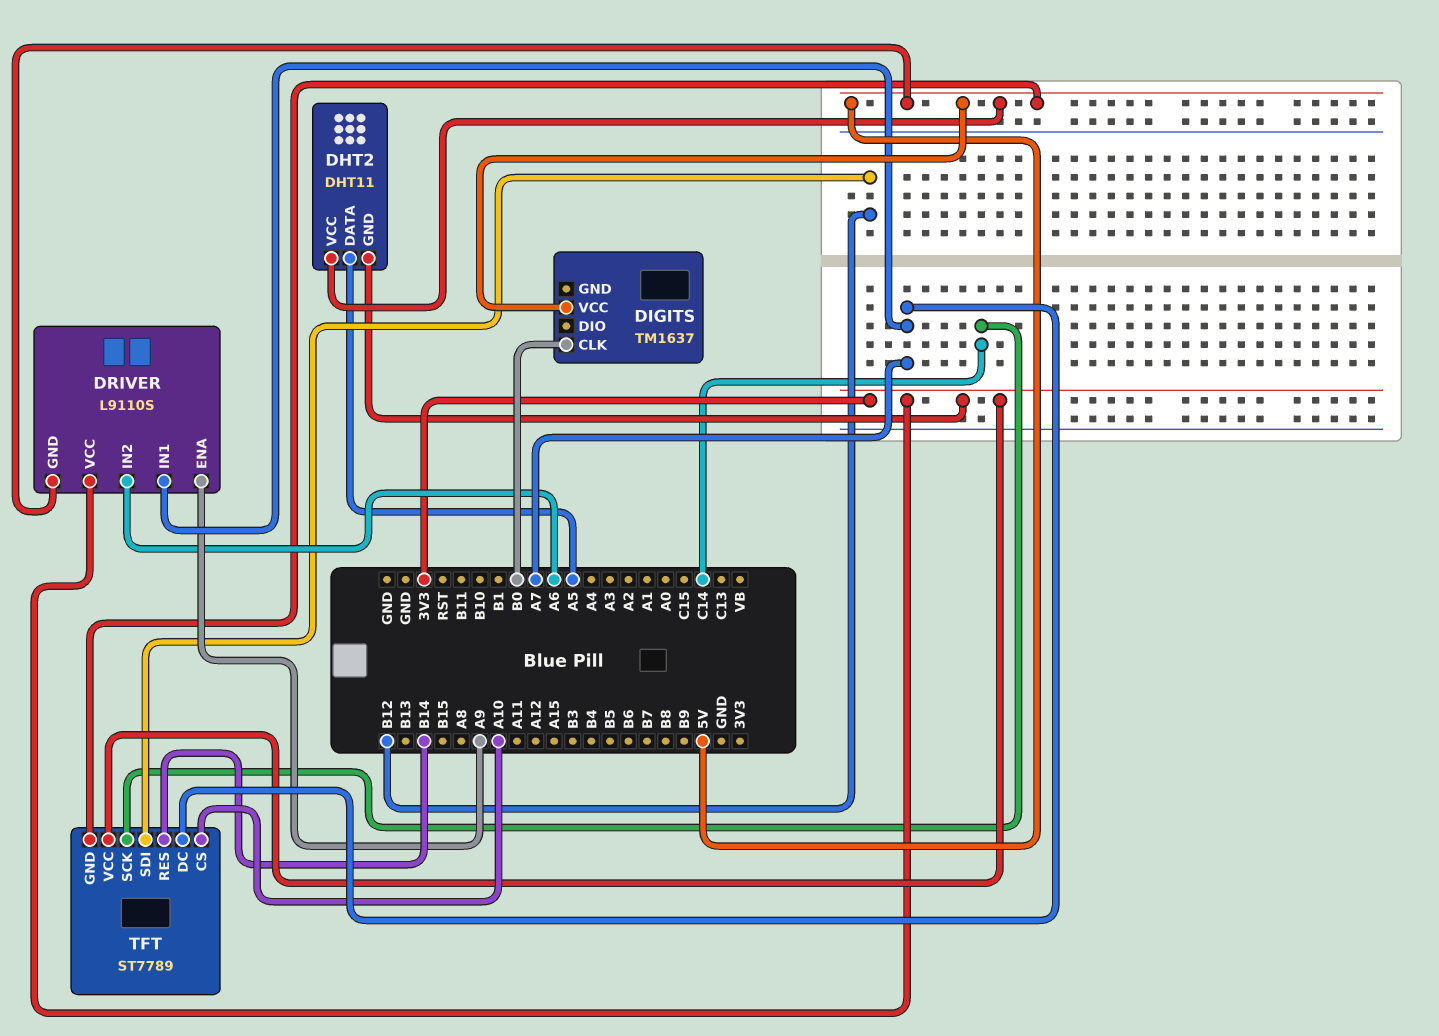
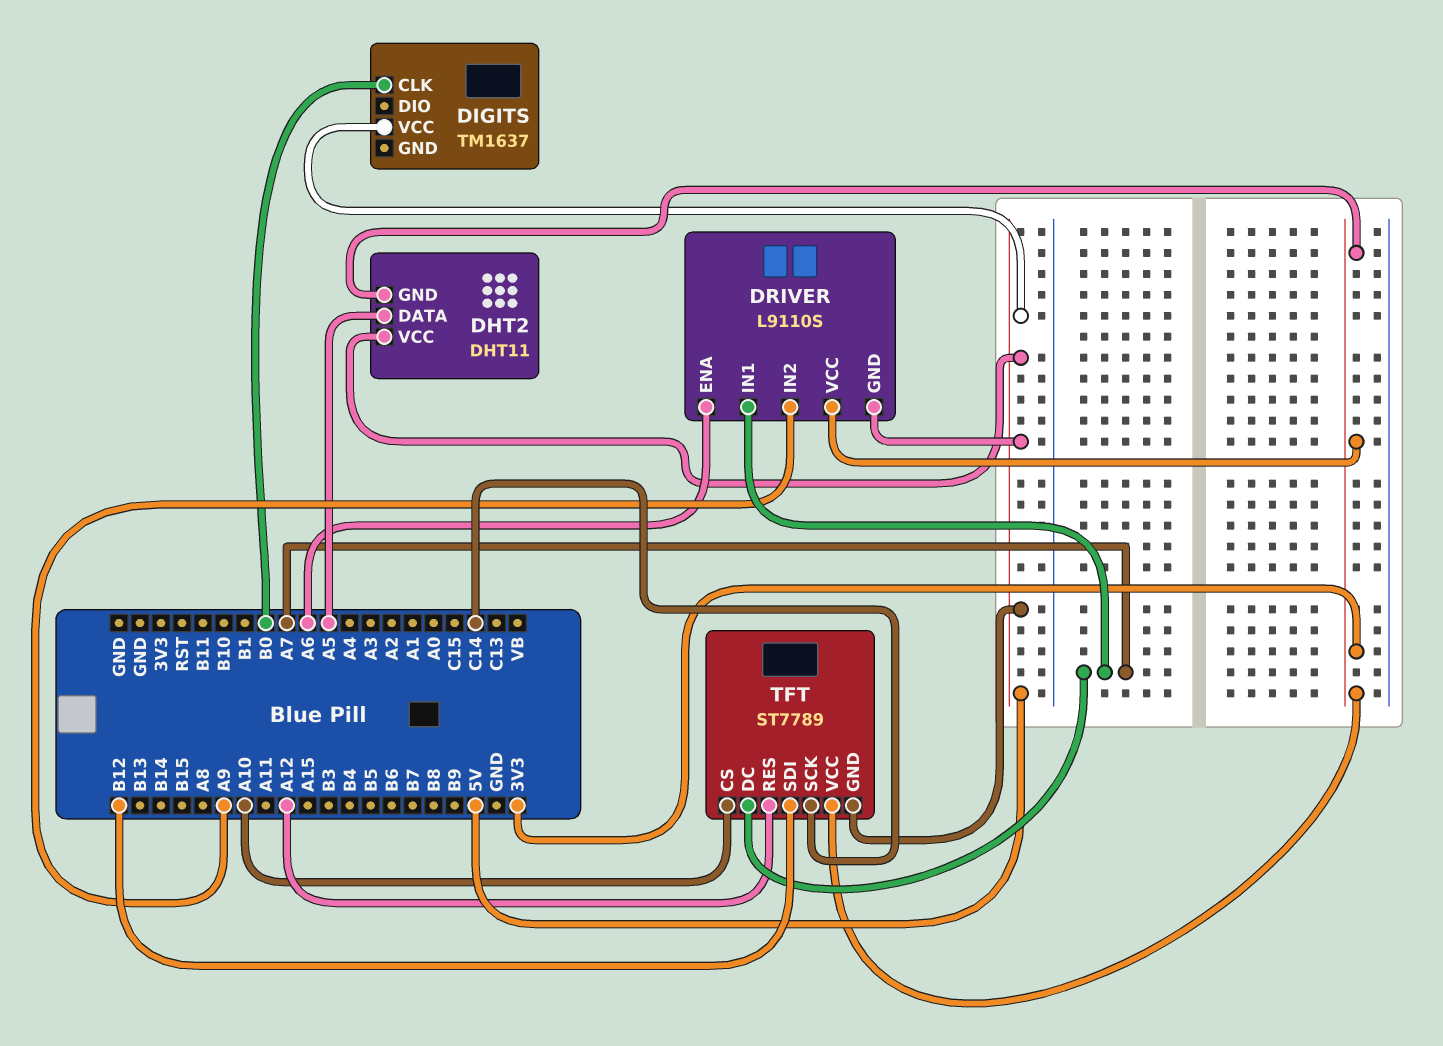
DRIVER pin ENA: A9 -> A6
DRIVER pin IN2: A6 -> A9
TFT pin RES: B14 -> A12

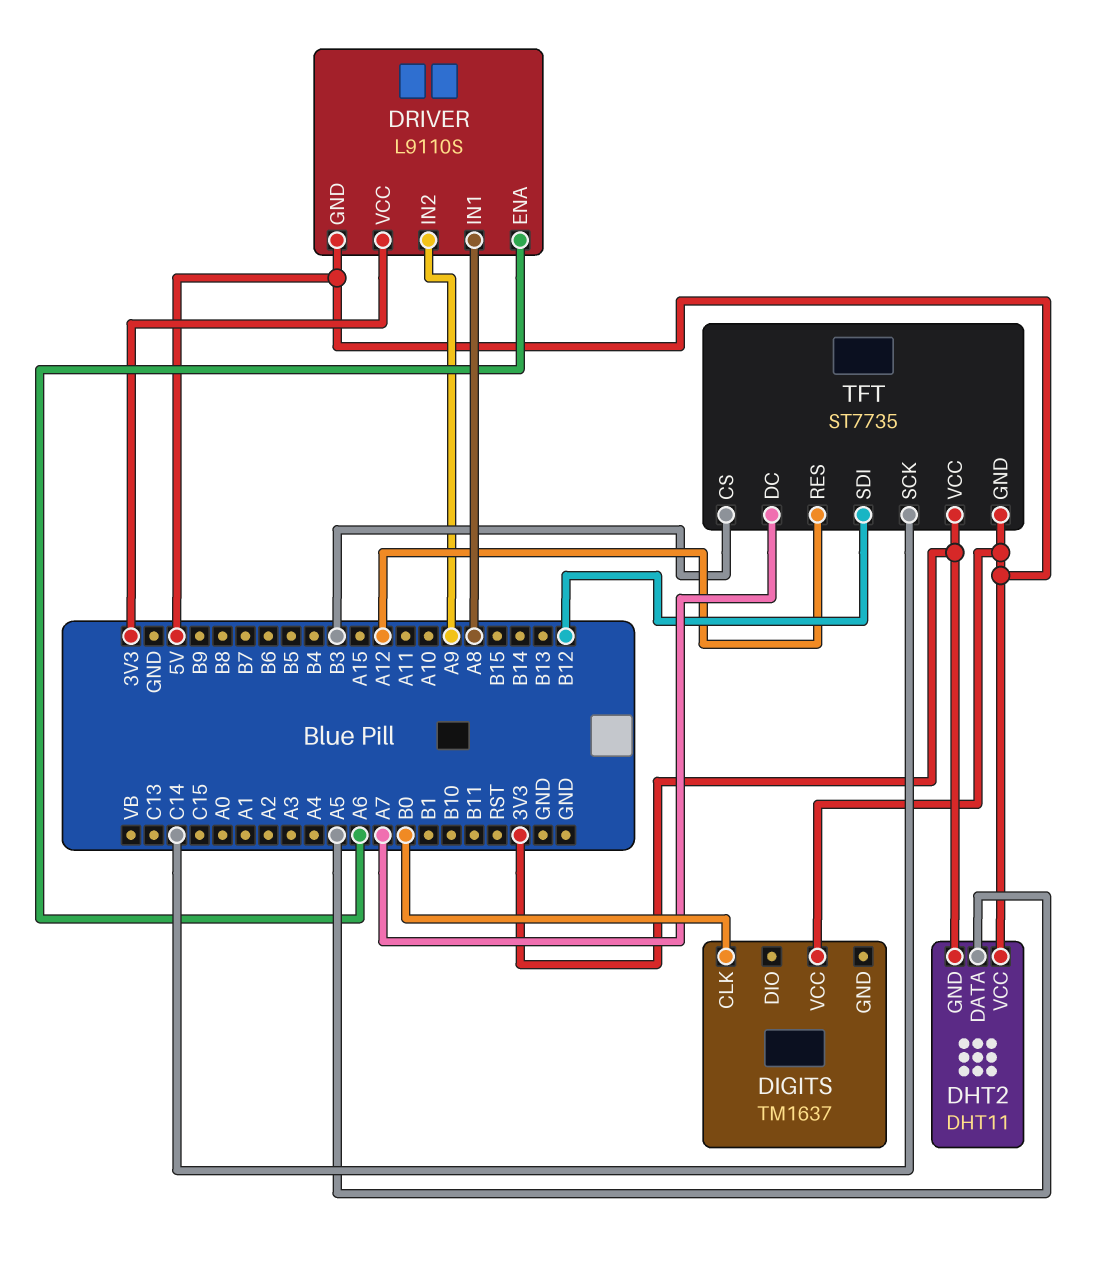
DRIVER pin IN1: A7 -> A8
TFT: ST7789 -> ST7735
TFT pin CS: A10 -> B3

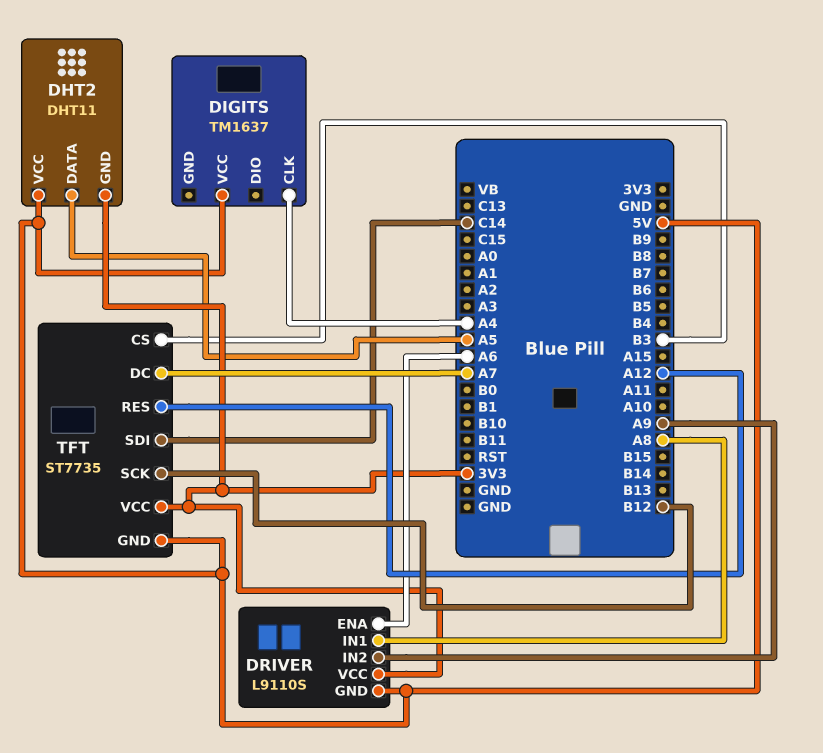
DIGITS pin CLK: B0 -> A4
TFT pin SCK: C14 -> B12
TFT pin SDI: B12 -> C14

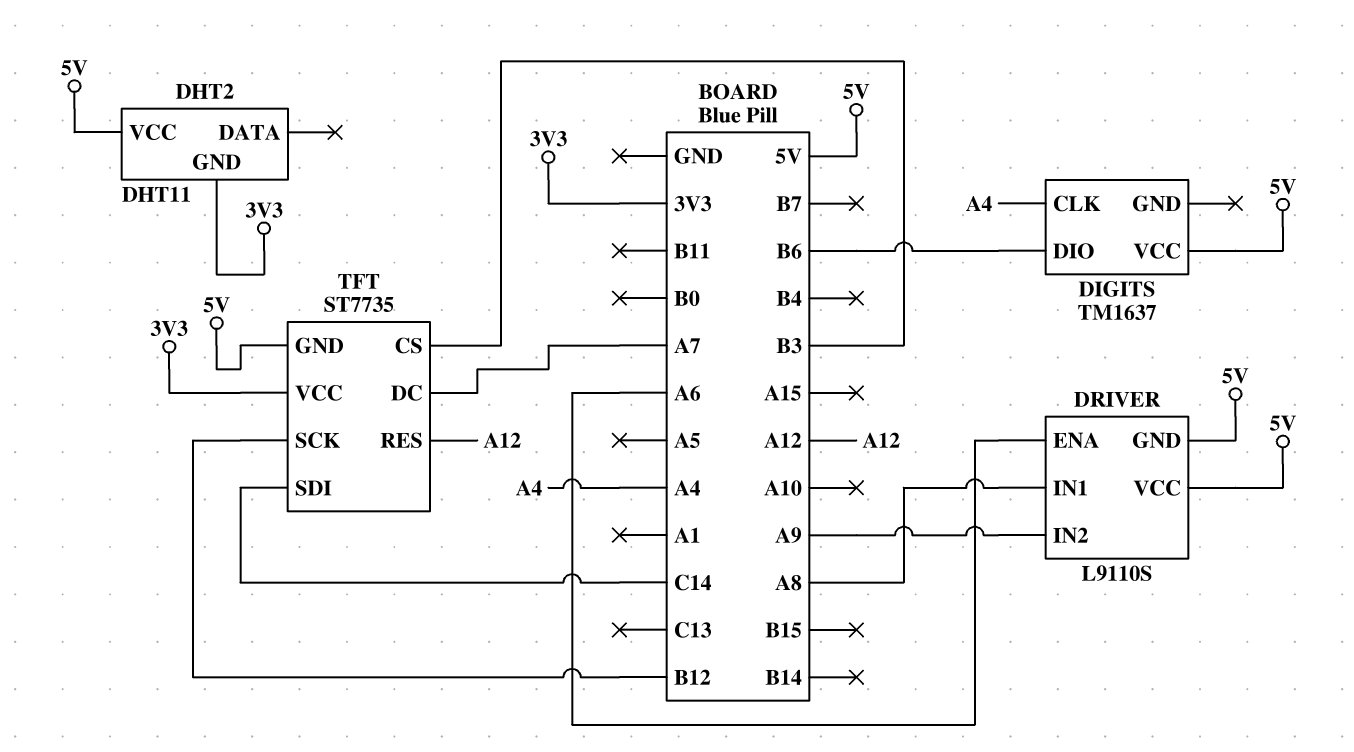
DHT2 pin DATA: A5 -> none
DIGITS pin DIO: none -> B6
DRIVER pin VCC: 3V3 -> 5V

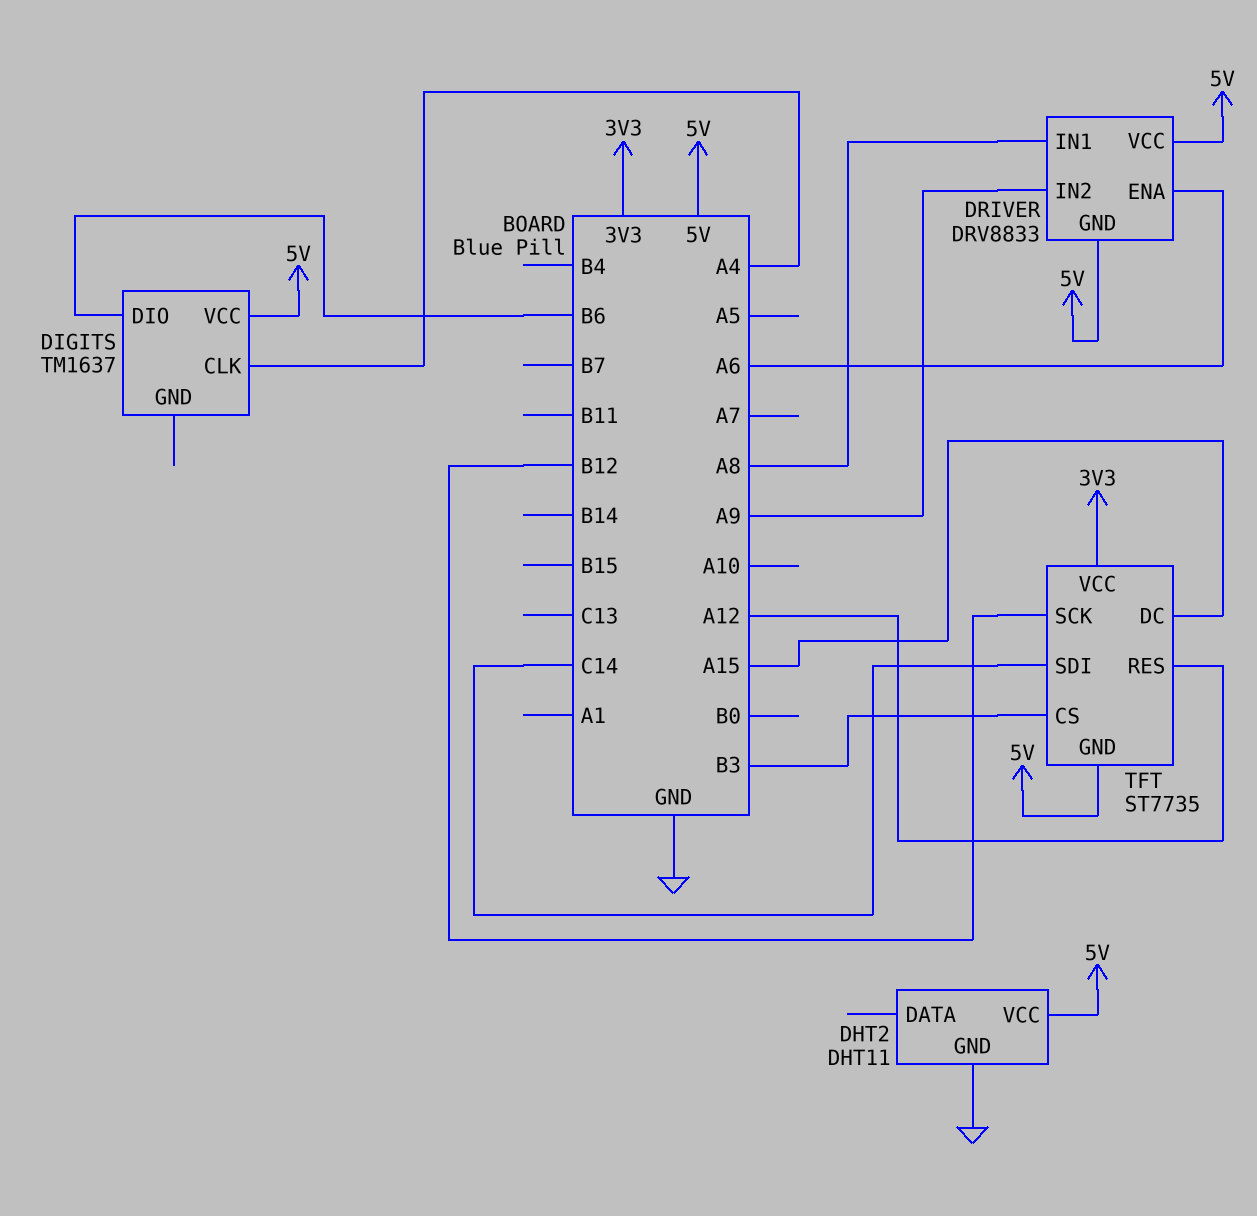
DHT2 pin GND: 3V3 -> GND
DRIVER: L9110S -> DRV8833
TFT pin DC: A7 -> A15

